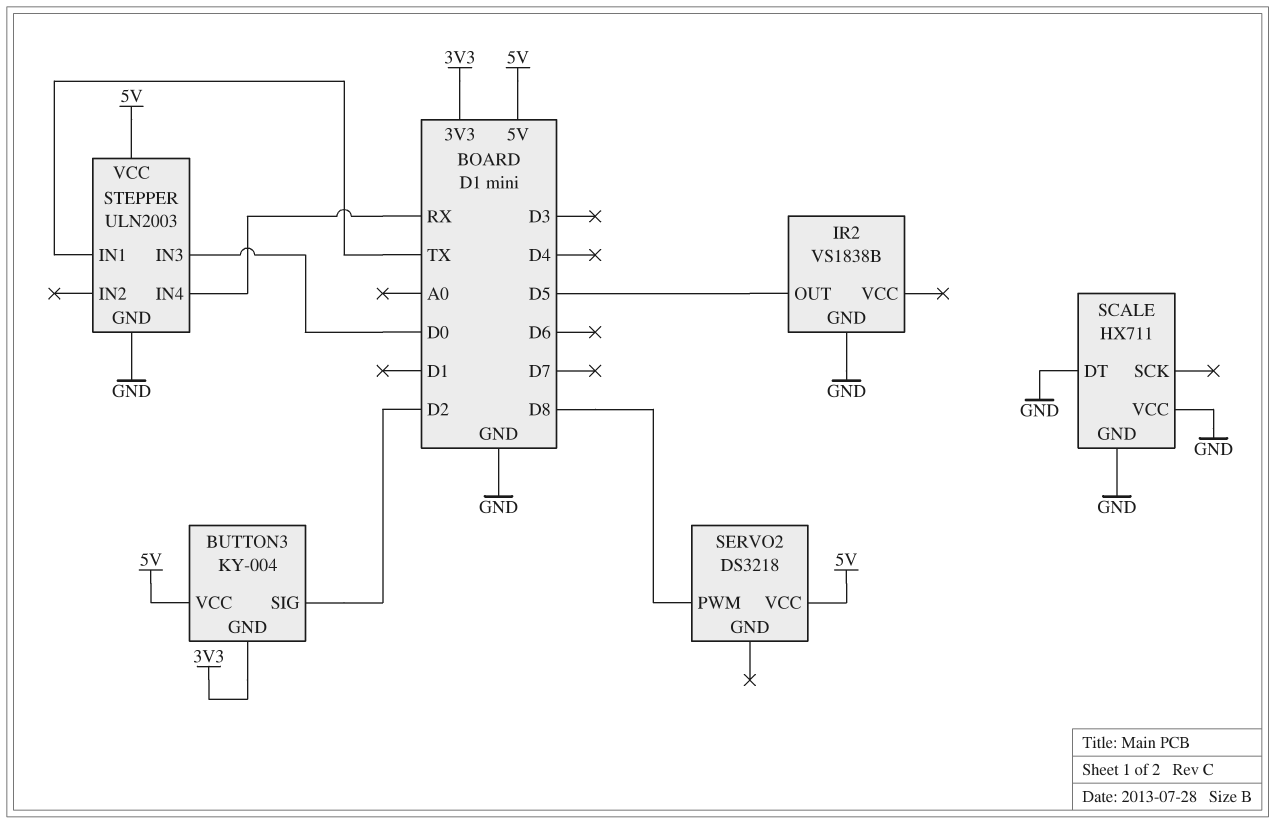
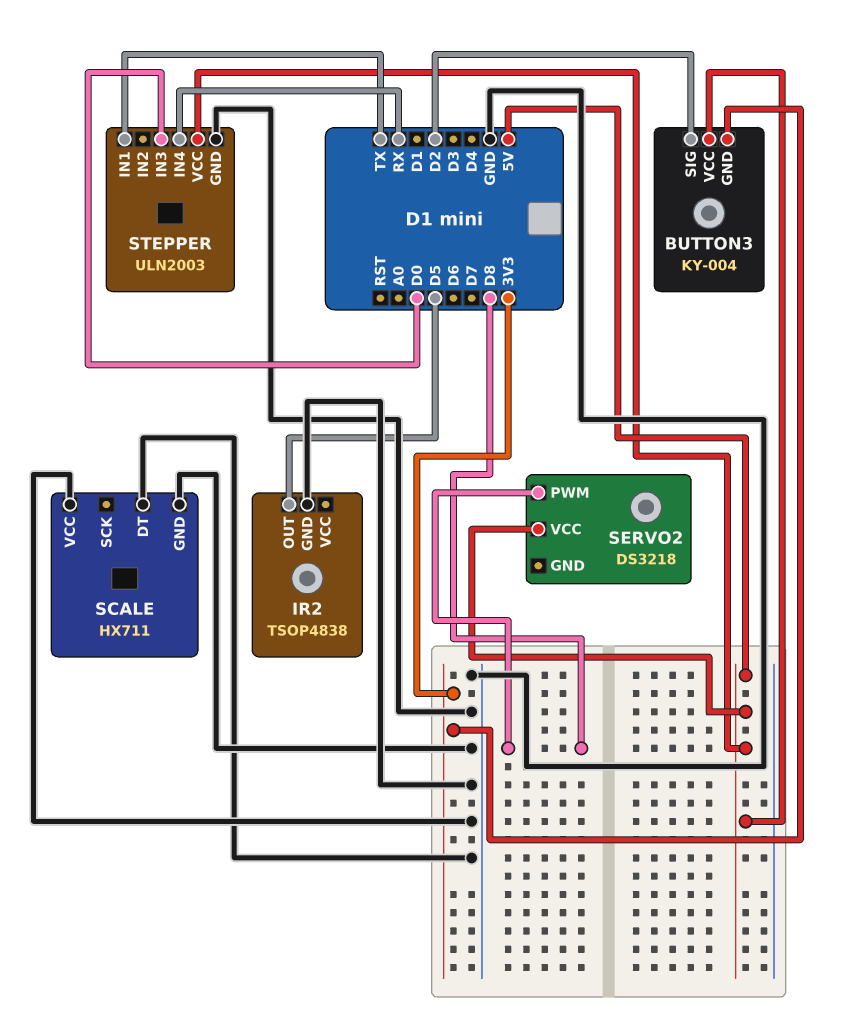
IR2: VS1838B -> TSOP4838

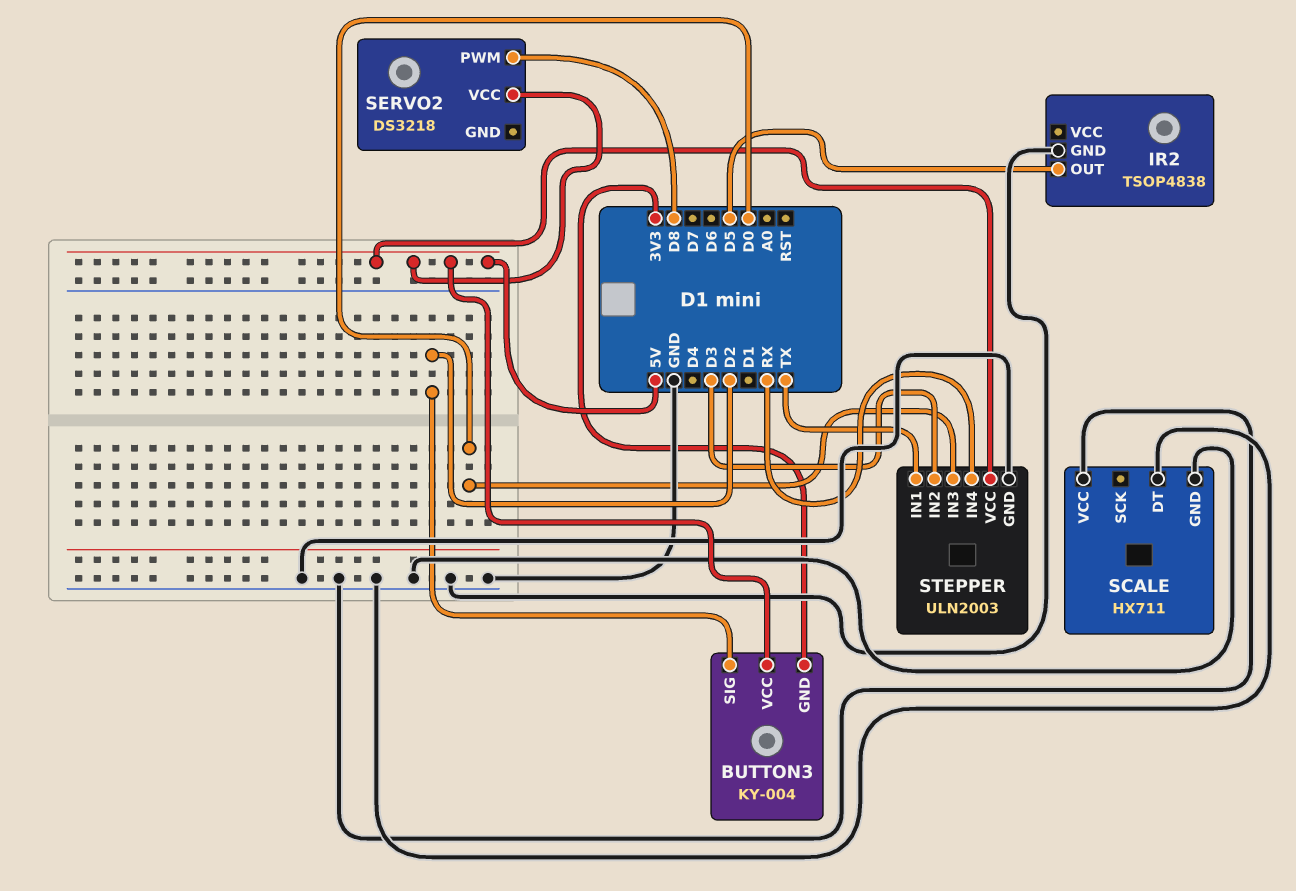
STEPPER pin IN2: none -> D3

